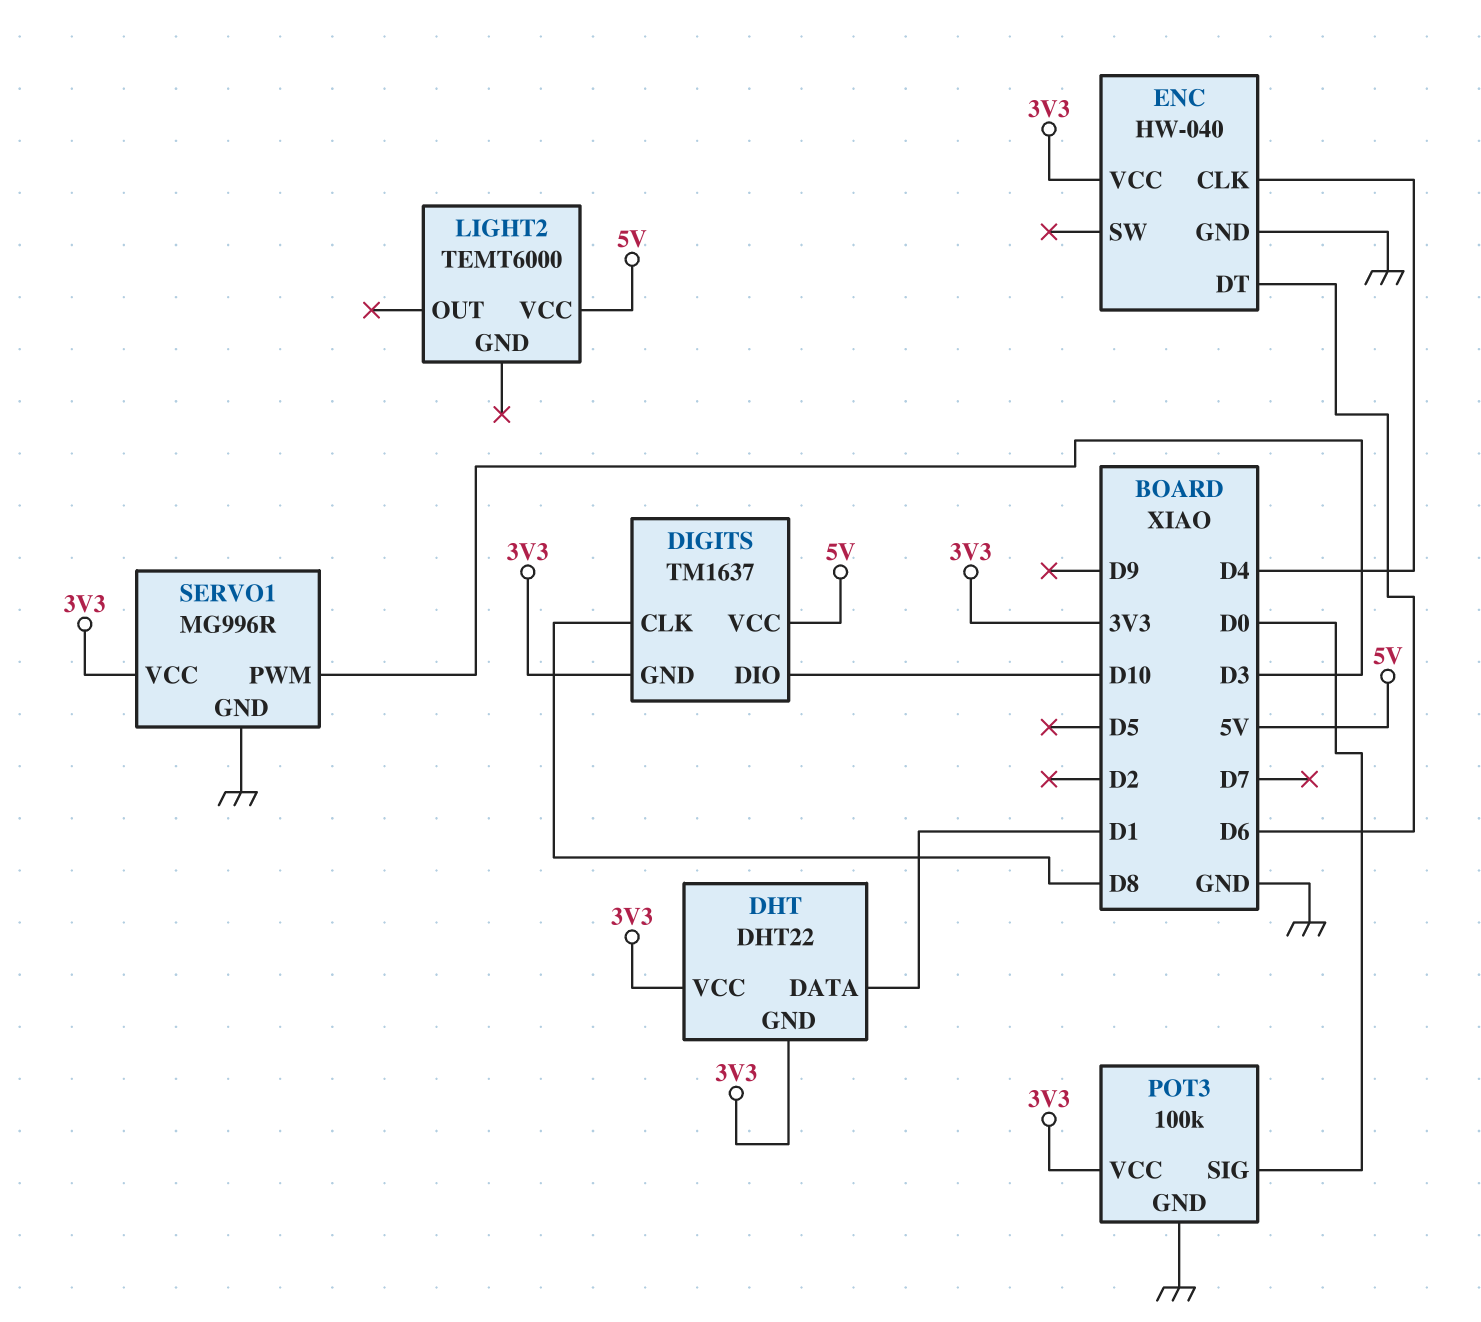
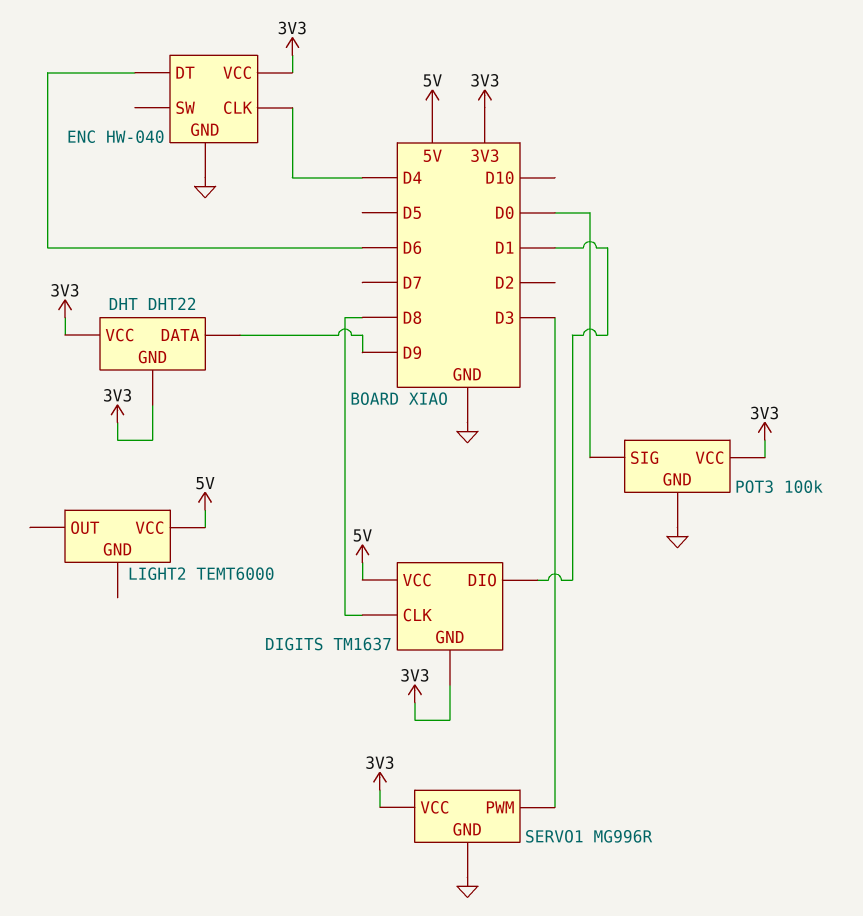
DHT pin DATA: D1 -> D9
DIGITS pin DIO: D10 -> D1

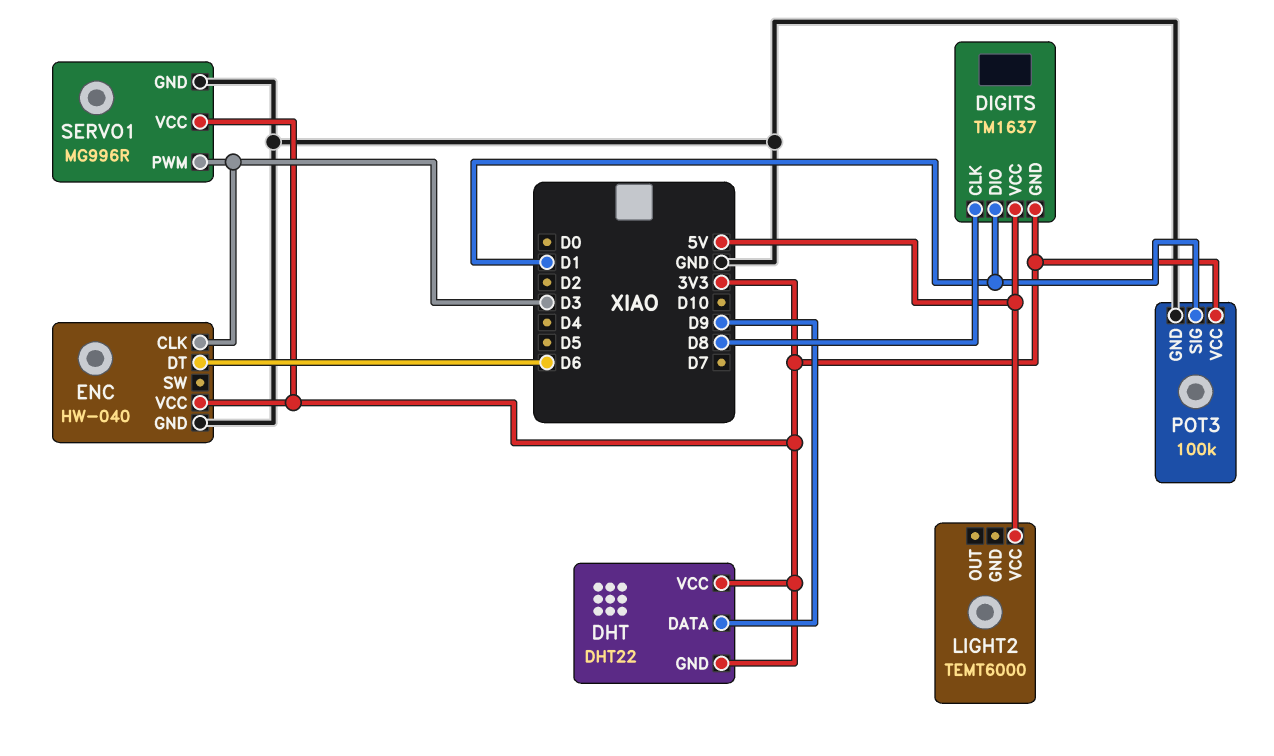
ENC pin CLK: D4 -> D3
POT3 pin SIG: D0 -> D1

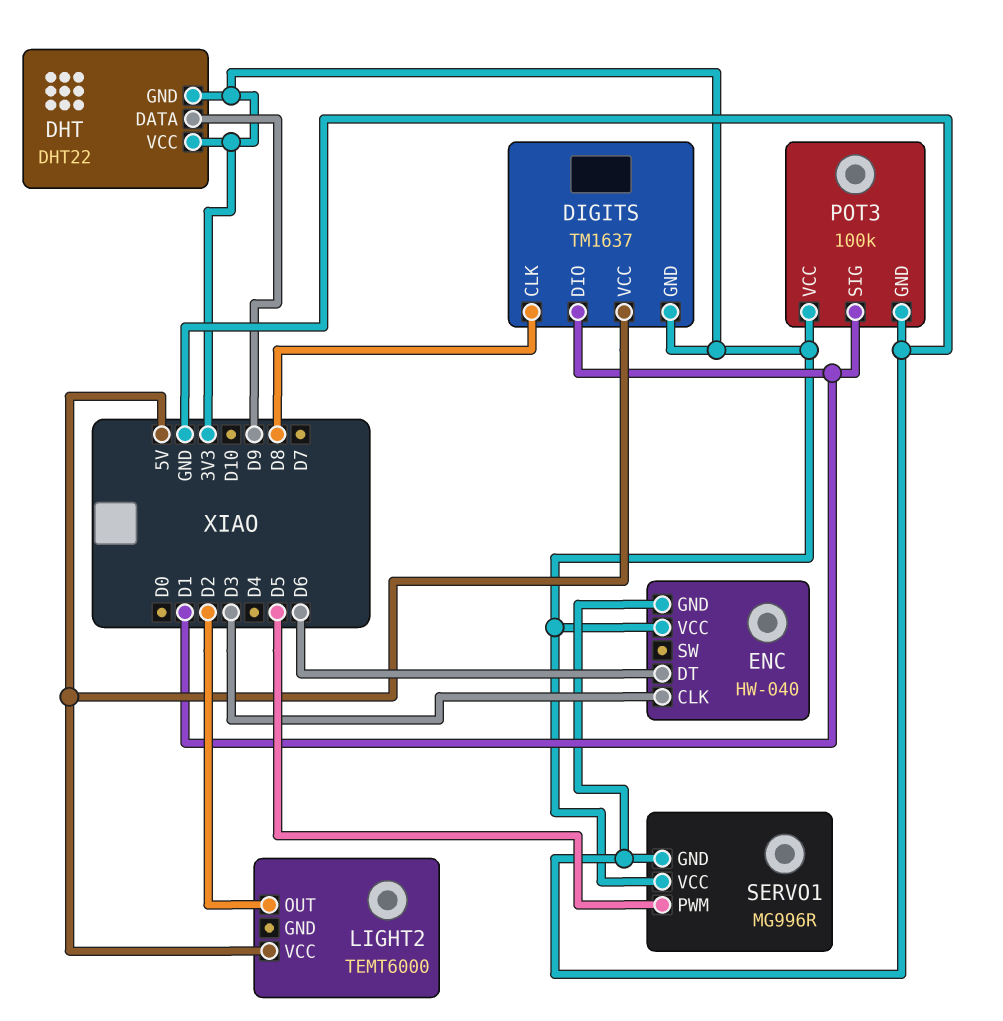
LIGHT2 pin OUT: none -> D2
SERVO1 pin PWM: D3 -> D5

